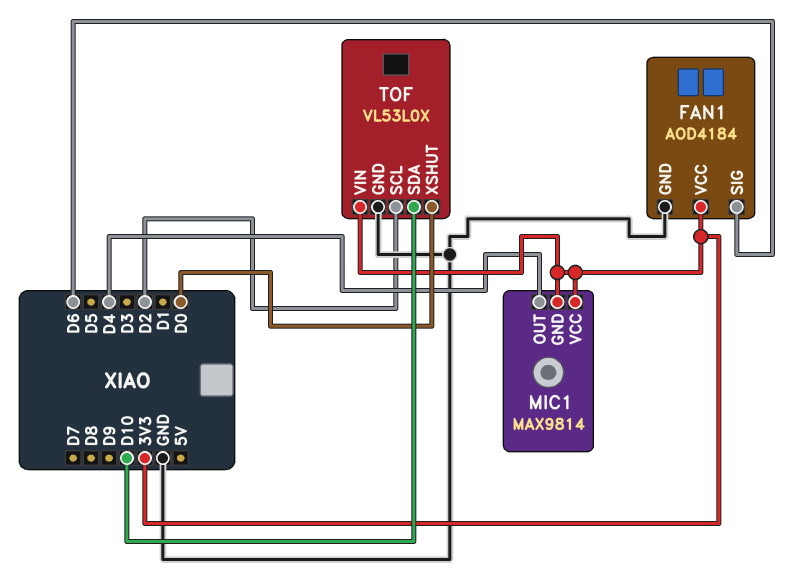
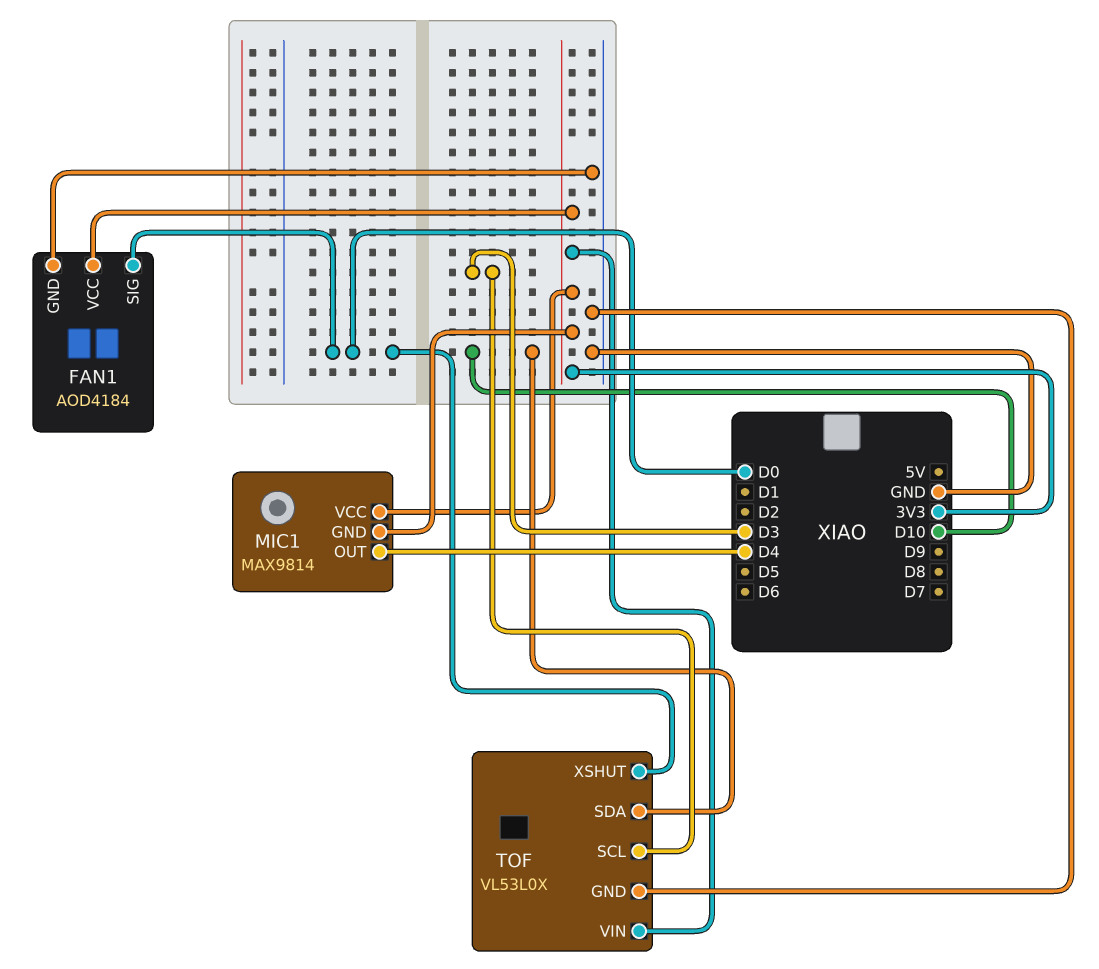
FAN1 pin SIG: D6 -> D0
TOF pin SCL: D2 -> D3

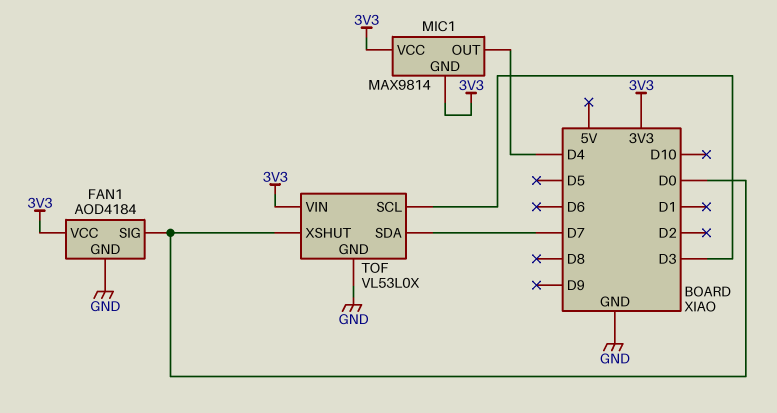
TOF pin SDA: D10 -> D7

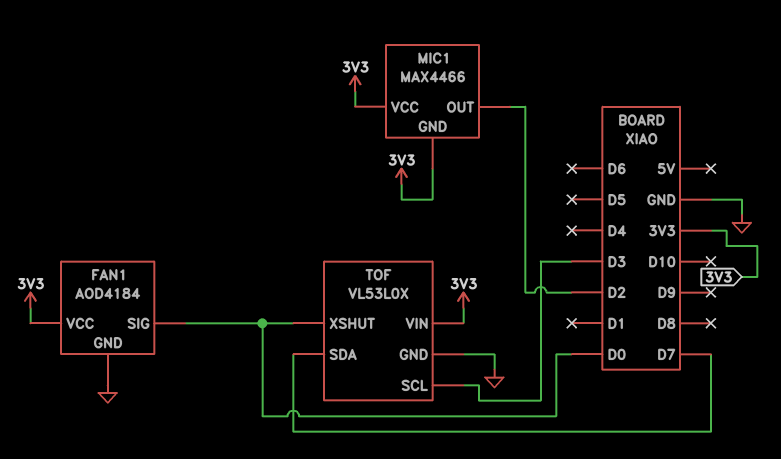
MIC1: MAX9814 -> MAX4466
MIC1 pin OUT: D4 -> D2

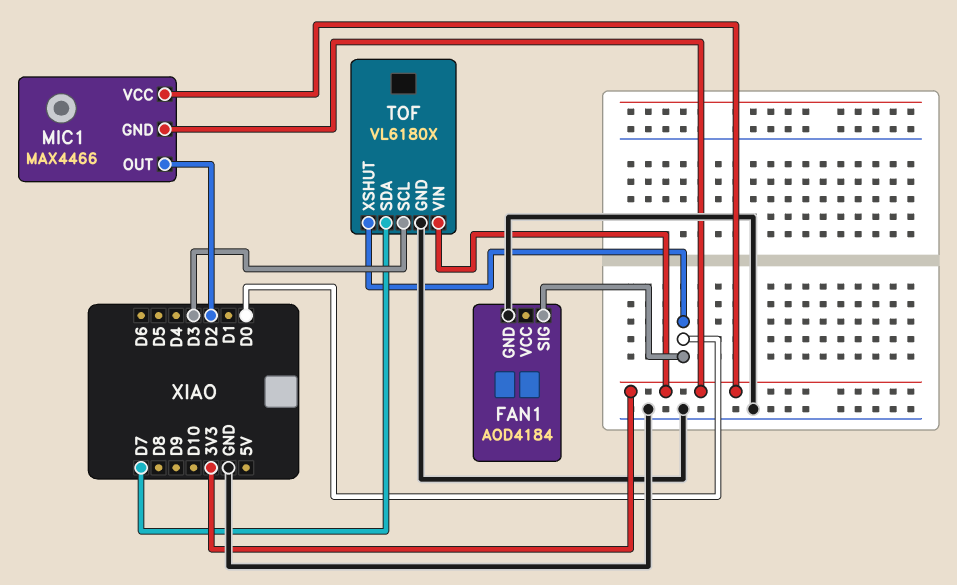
FAN1 pin VCC: 3V3 -> none
TOF: VL53L0X -> VL6180X

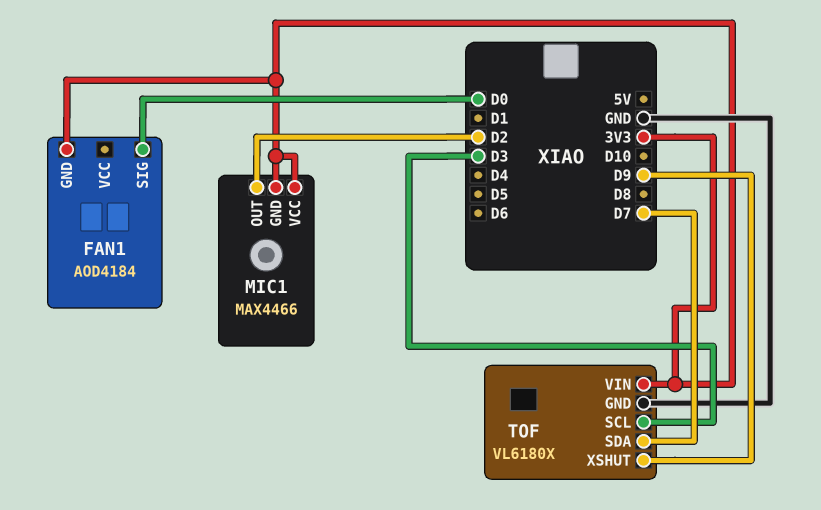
FAN1 pin GND: GND -> 3V3
TOF pin XSHUT: D0 -> D9

